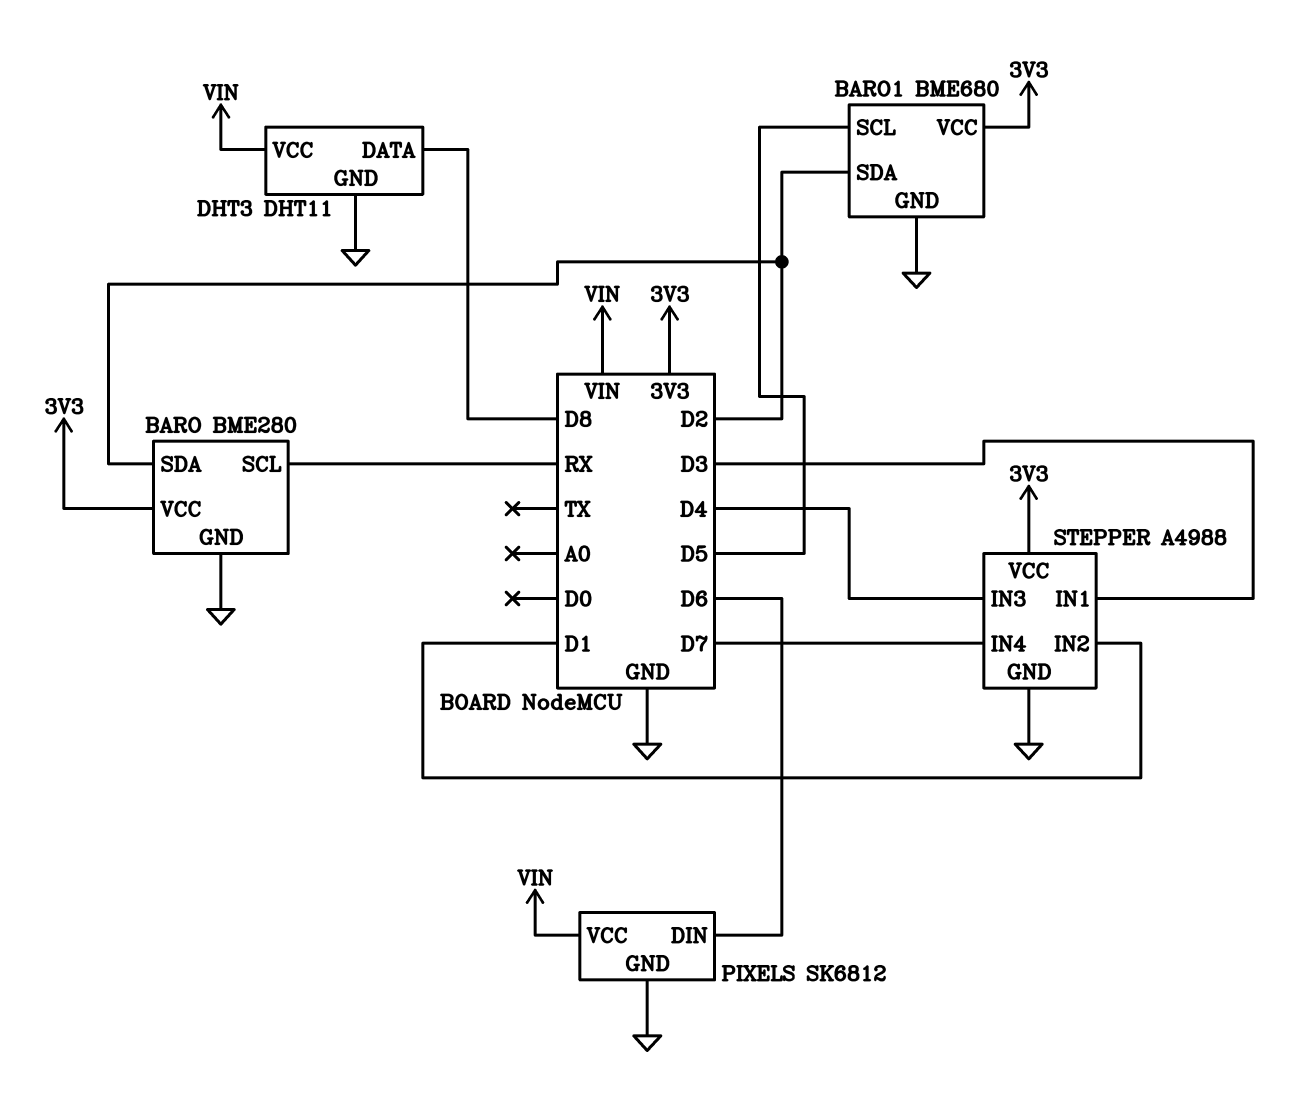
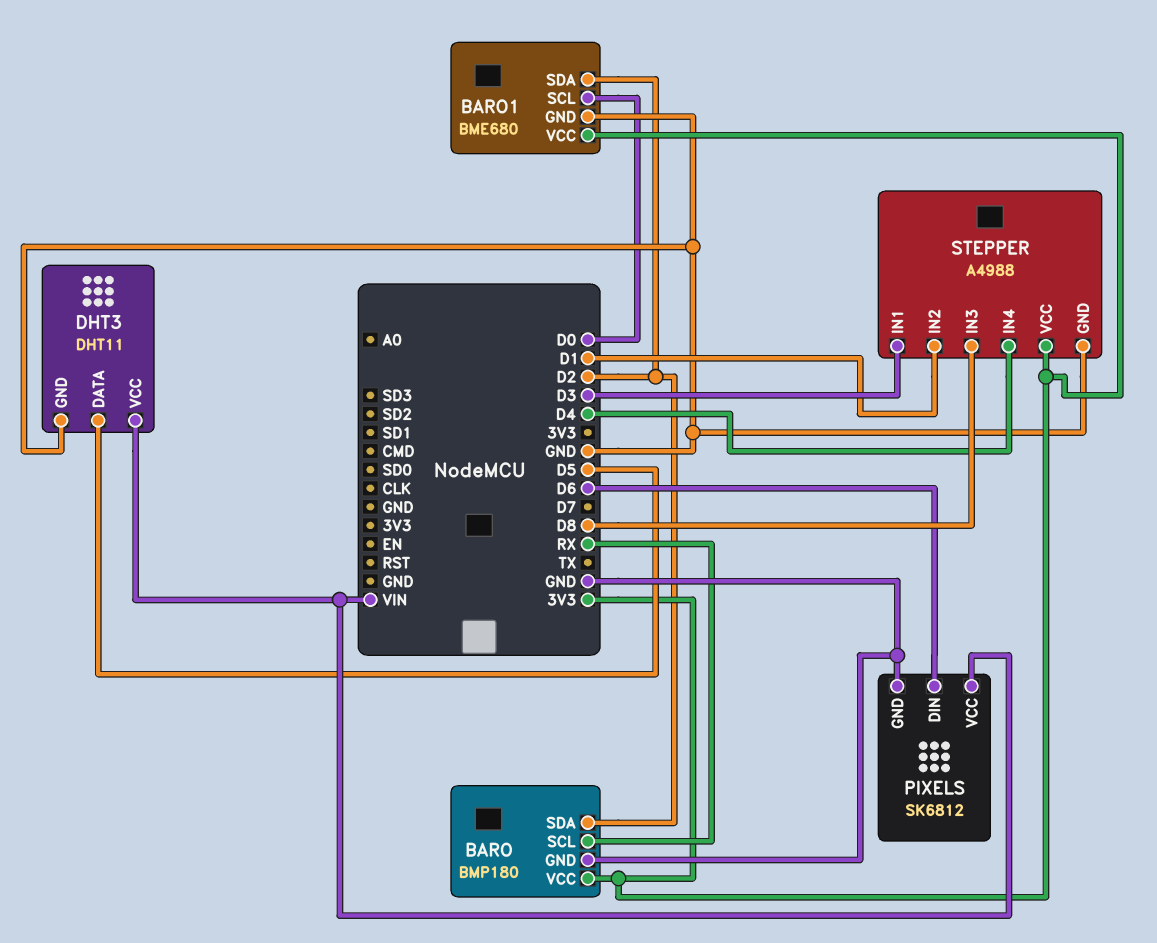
BARO: BME280 -> BMP180
BARO1 pin SCL: D5 -> D0
DHT3 pin DATA: D8 -> D5
STEPPER pin IN3: D4 -> D8
STEPPER pin IN4: D7 -> D4

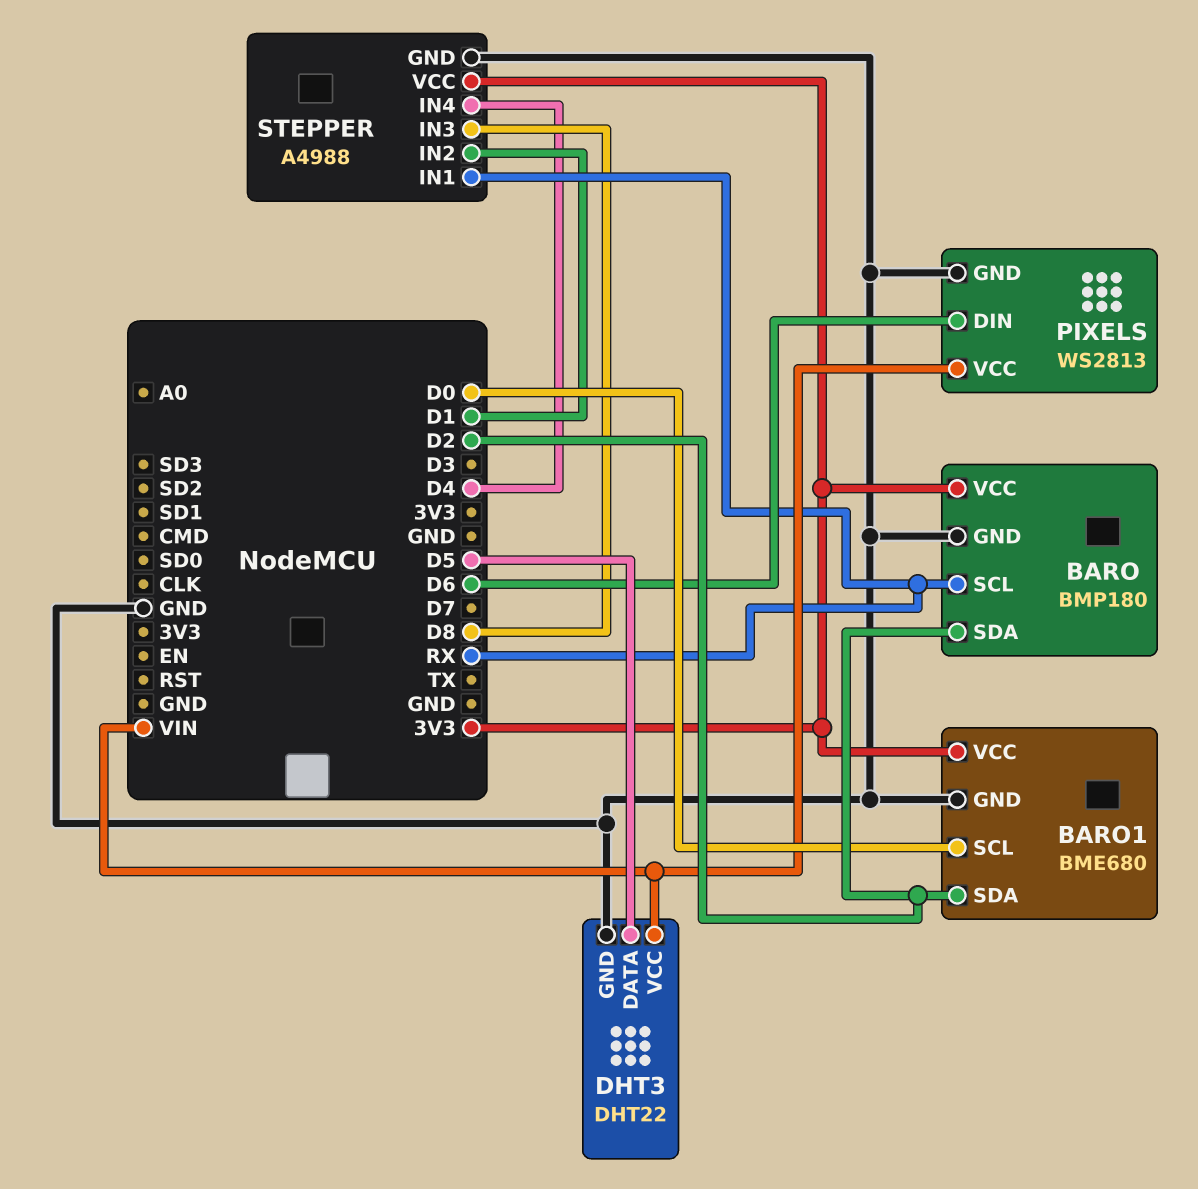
DHT3: DHT11 -> DHT22
PIXELS: SK6812 -> WS2813
STEPPER pin IN1: D3 -> RX

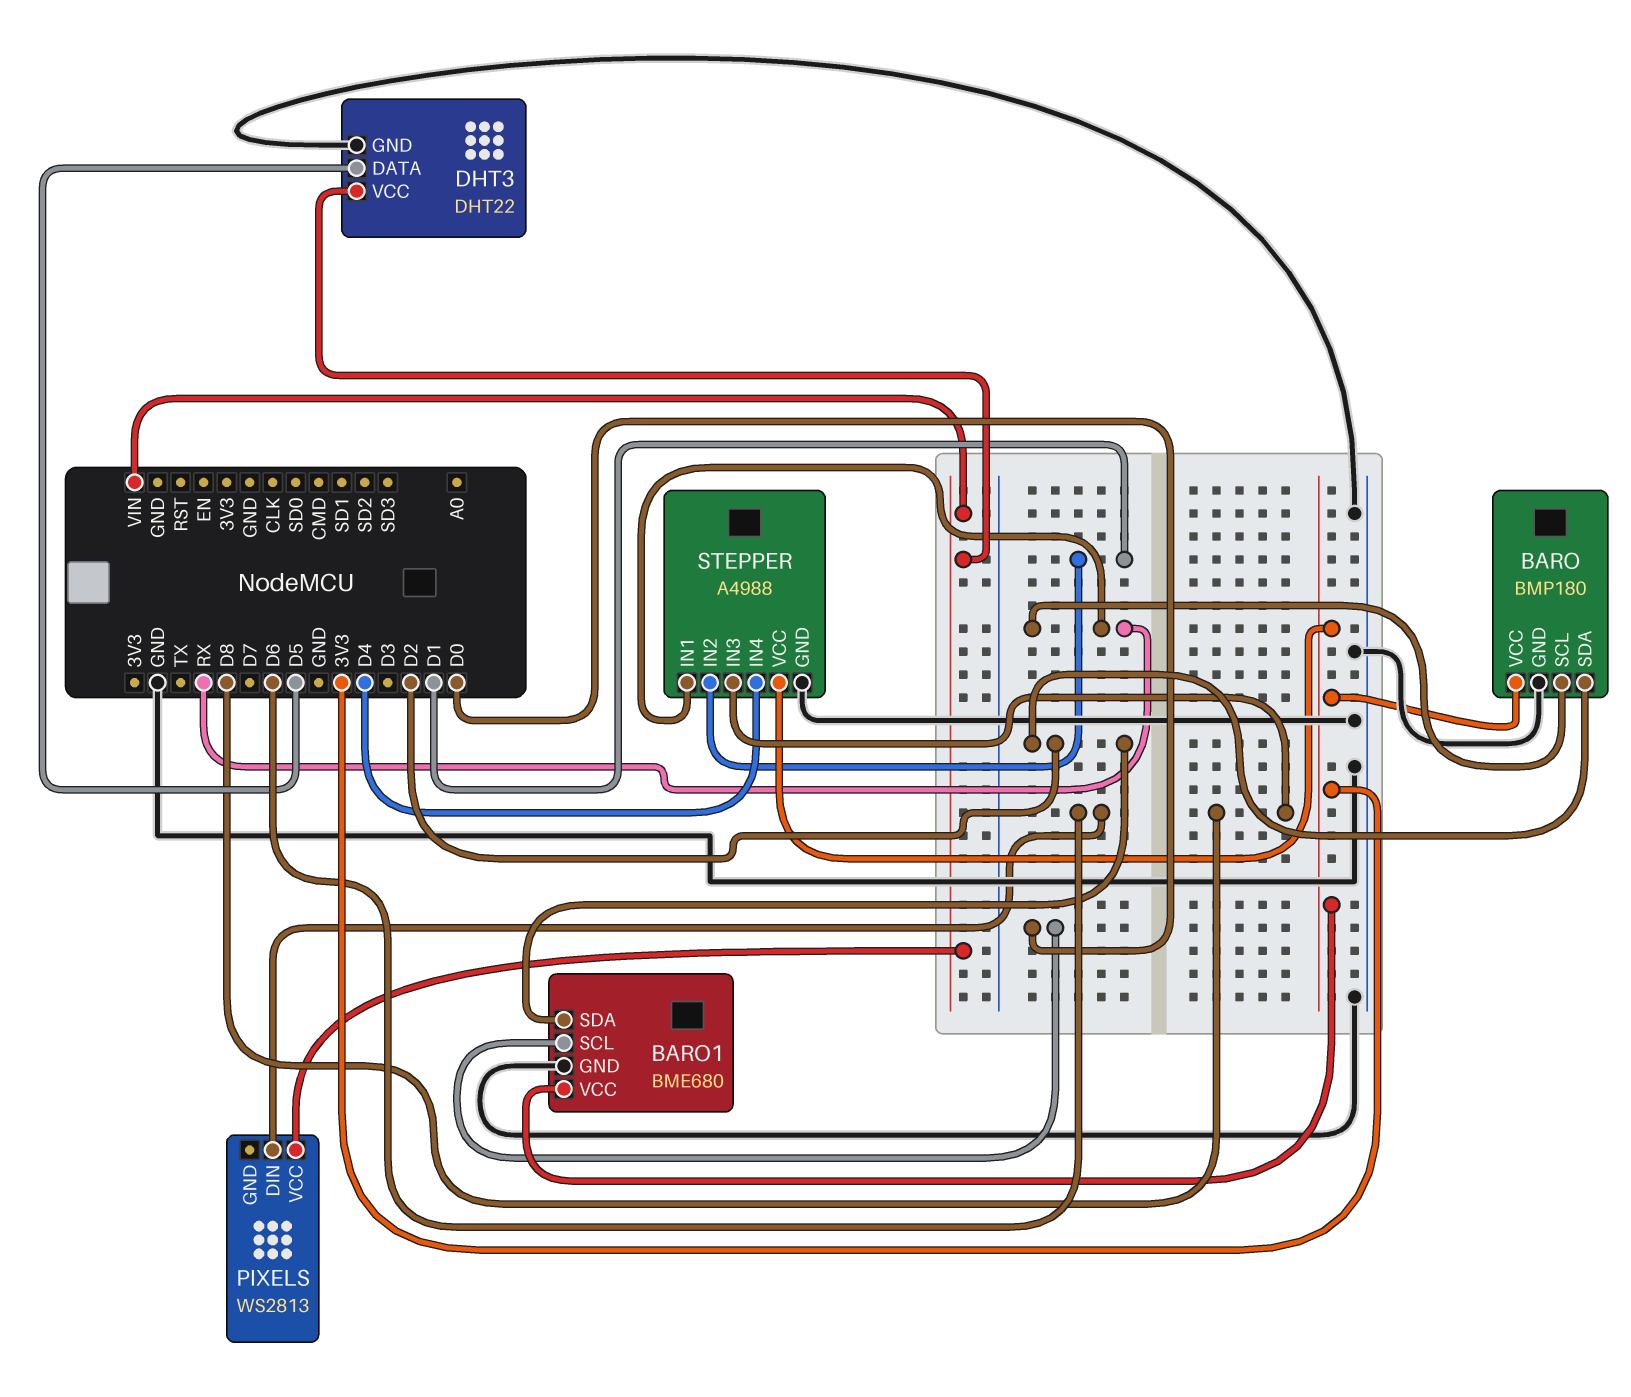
PIXELS pin GND: GND -> none

